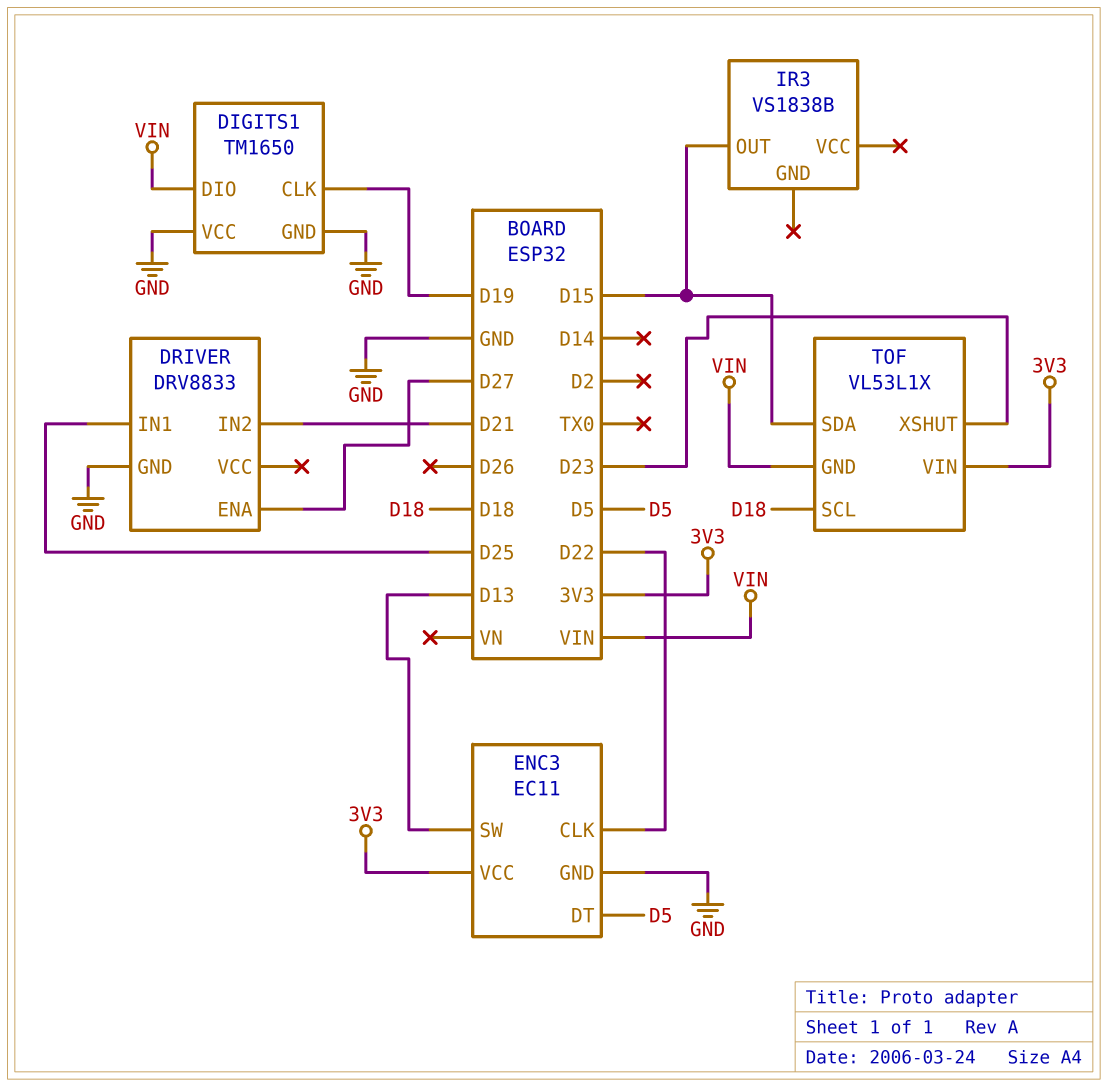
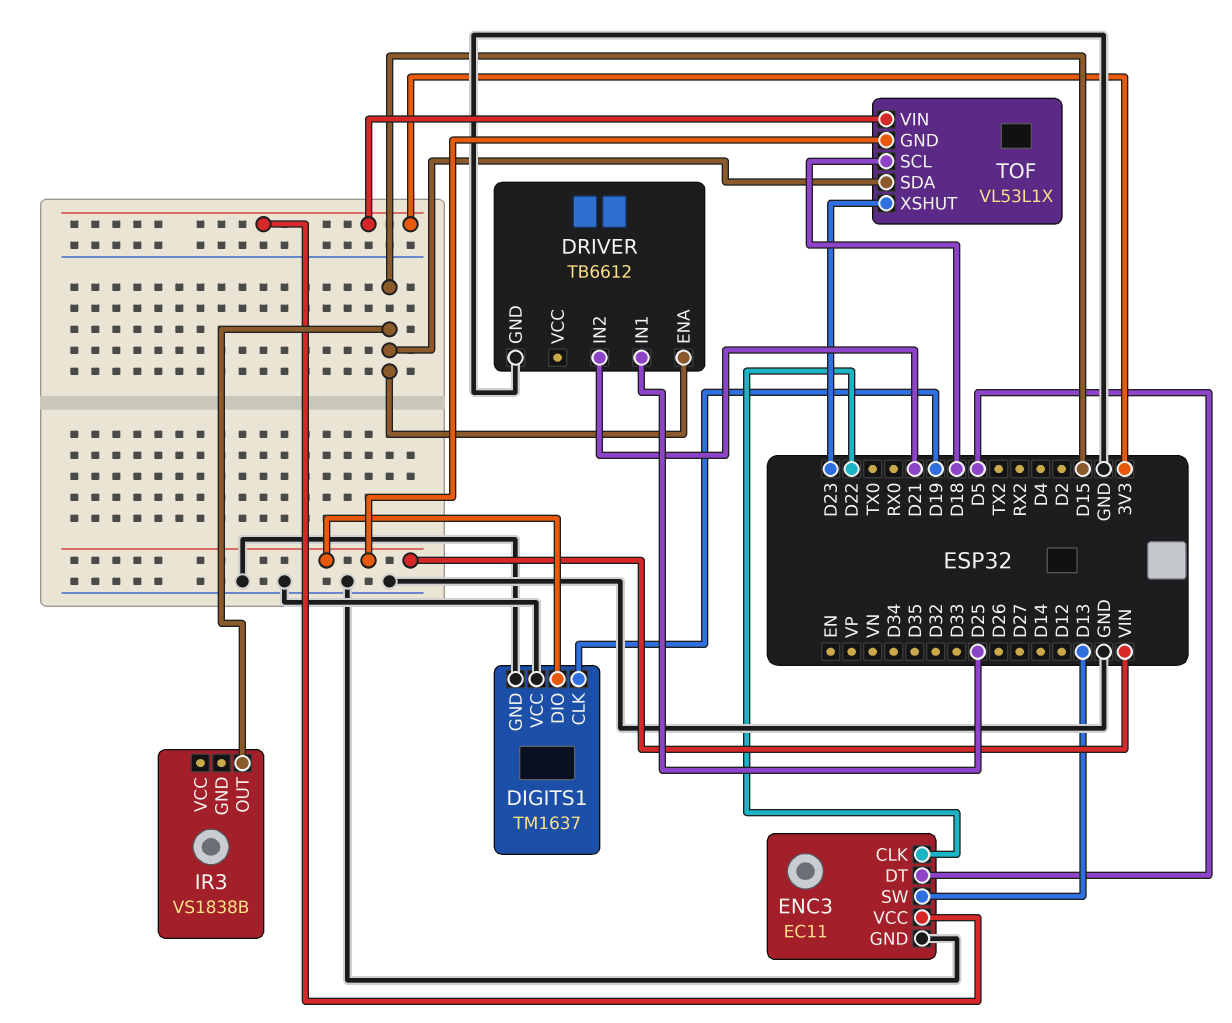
DIGITS1: TM1650 -> TM1637
DRIVER: DRV8833 -> TB6612
DRIVER pin ENA: D27 -> D15

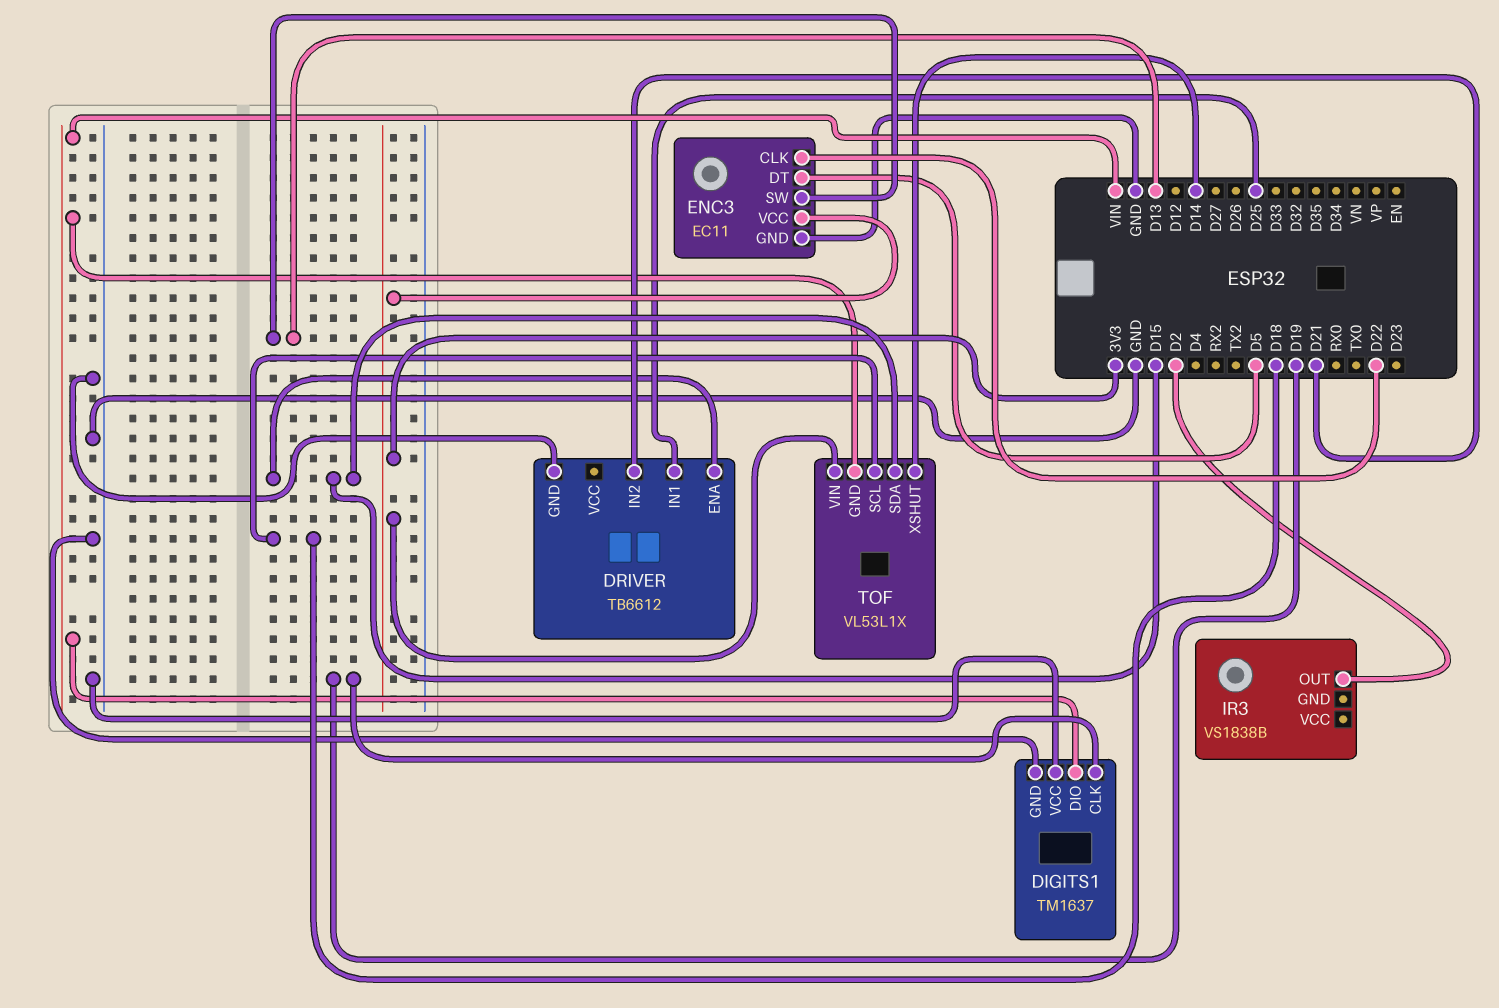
IR3 pin OUT: D15 -> D2
TOF pin XSHUT: D23 -> D14

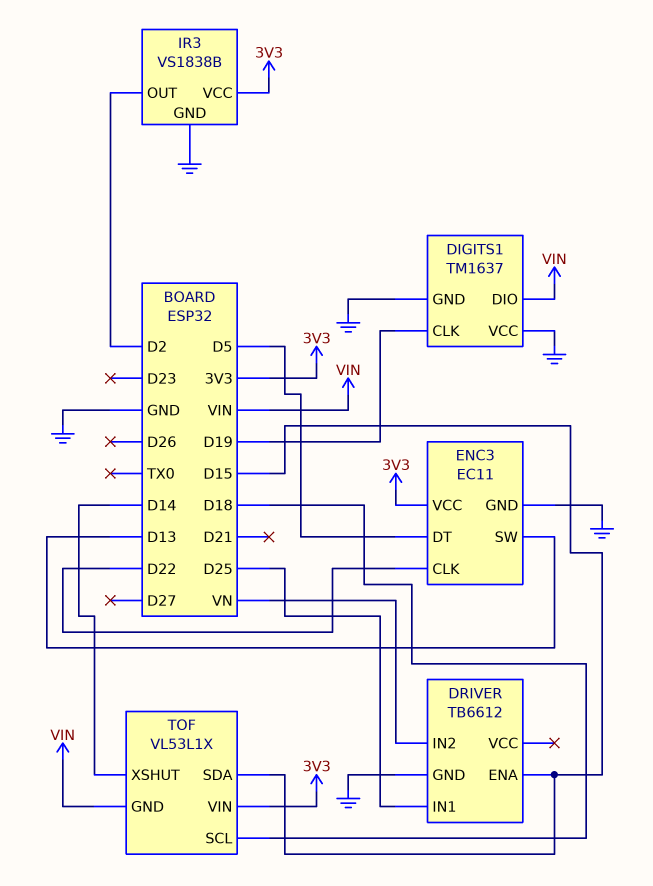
DRIVER pin IN2: D21 -> VN
IR3 pin GND: none -> GND
IR3 pin VCC: none -> 3V3

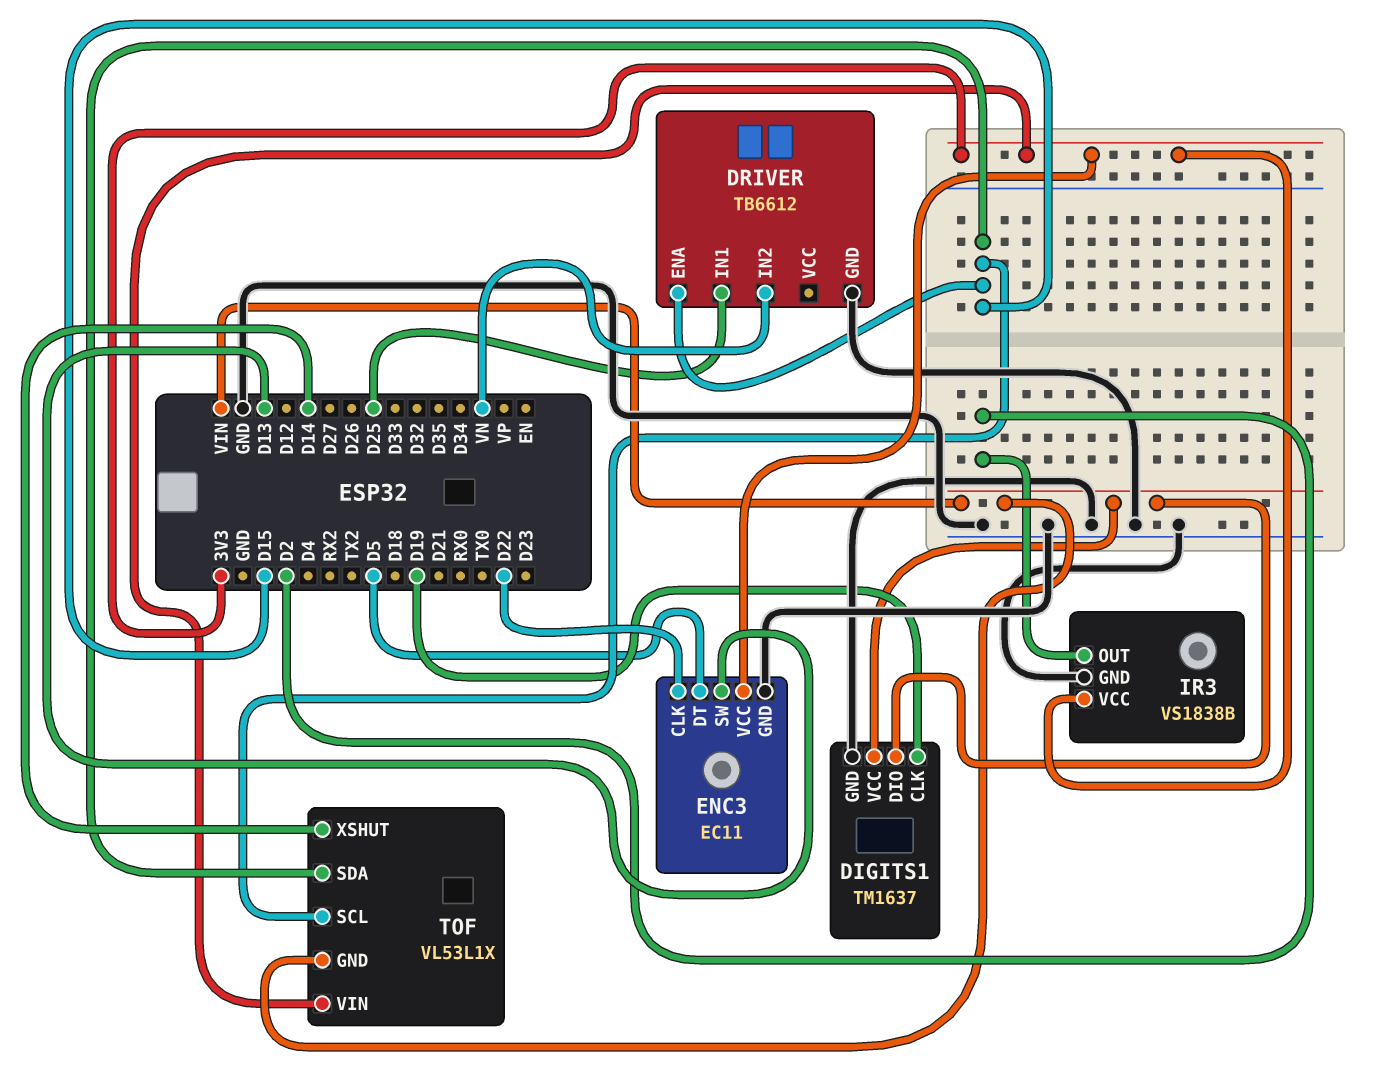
DIGITS1 pin VCC: GND -> VIN
TOF pin SCL: D18 -> D15

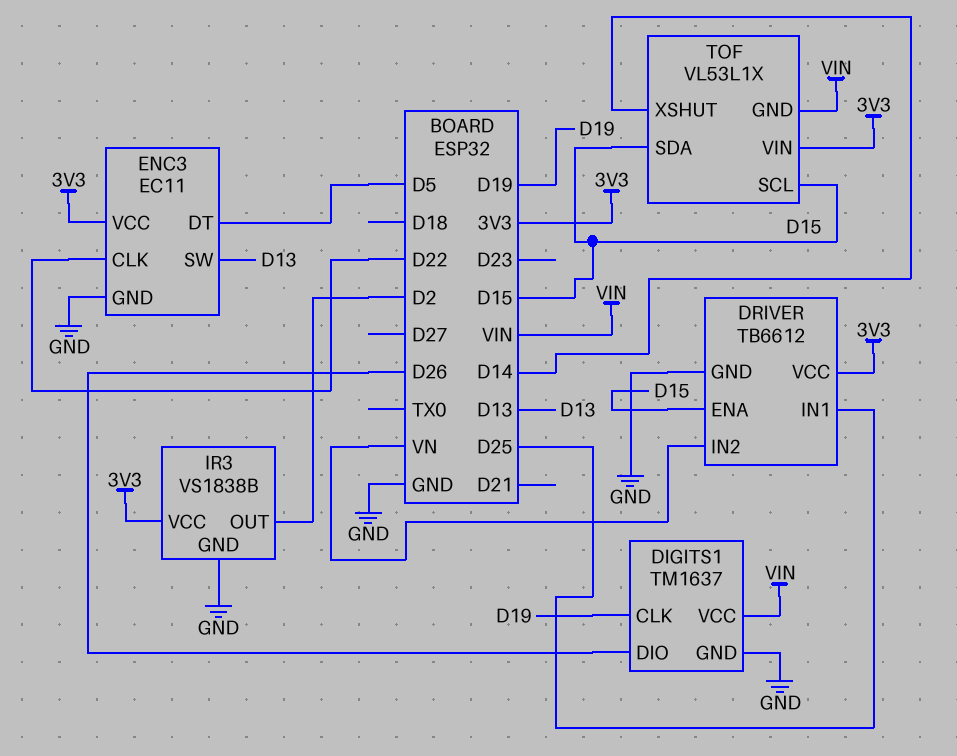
DIGITS1 pin DIO: VIN -> D26
DRIVER pin VCC: none -> 3V3

